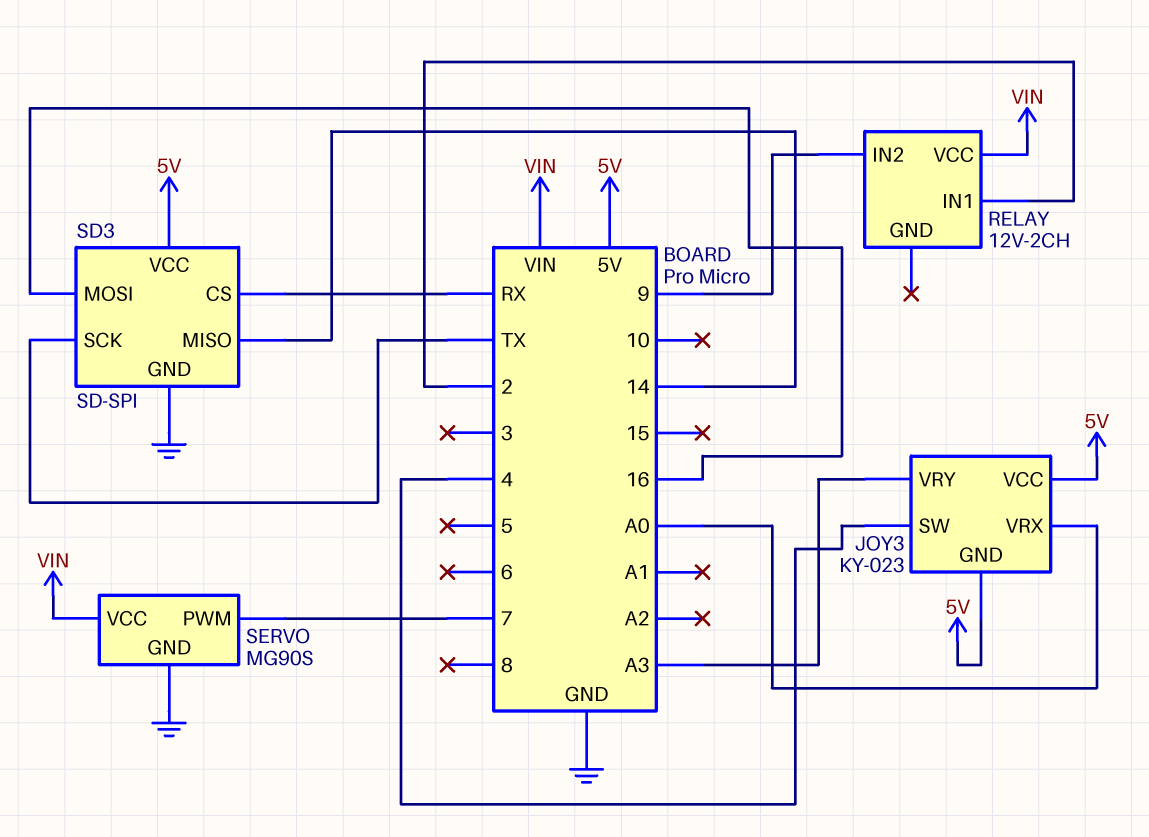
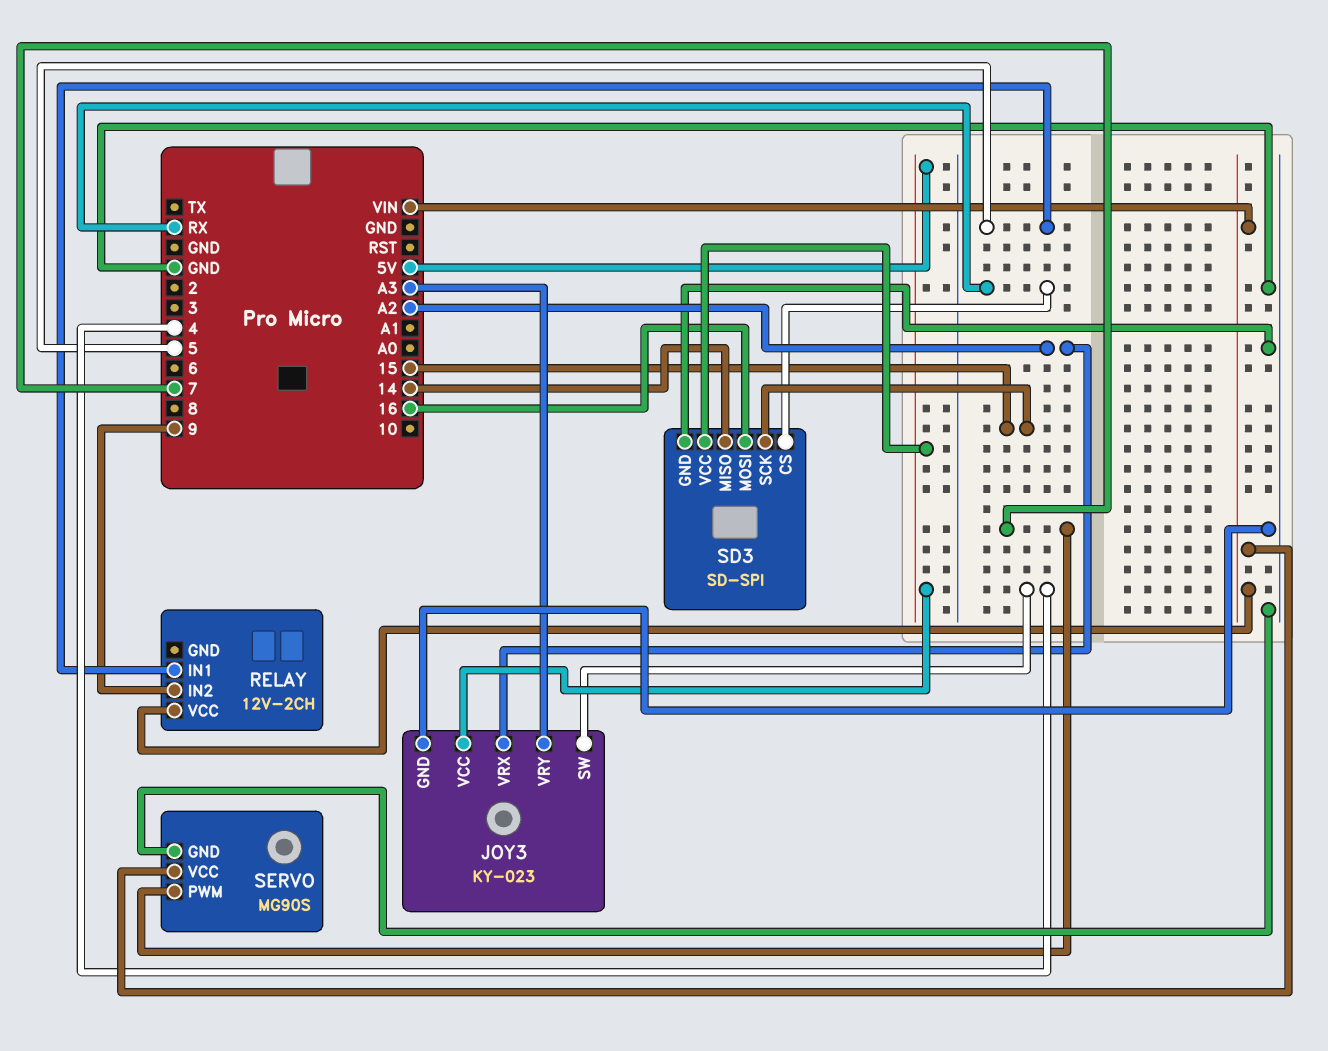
JOY3 pin GND: 5V -> GND
JOY3 pin VRX: A0 -> A2
RELAY pin IN1: 2 -> 5
SD3 pin SCK: TX -> 15

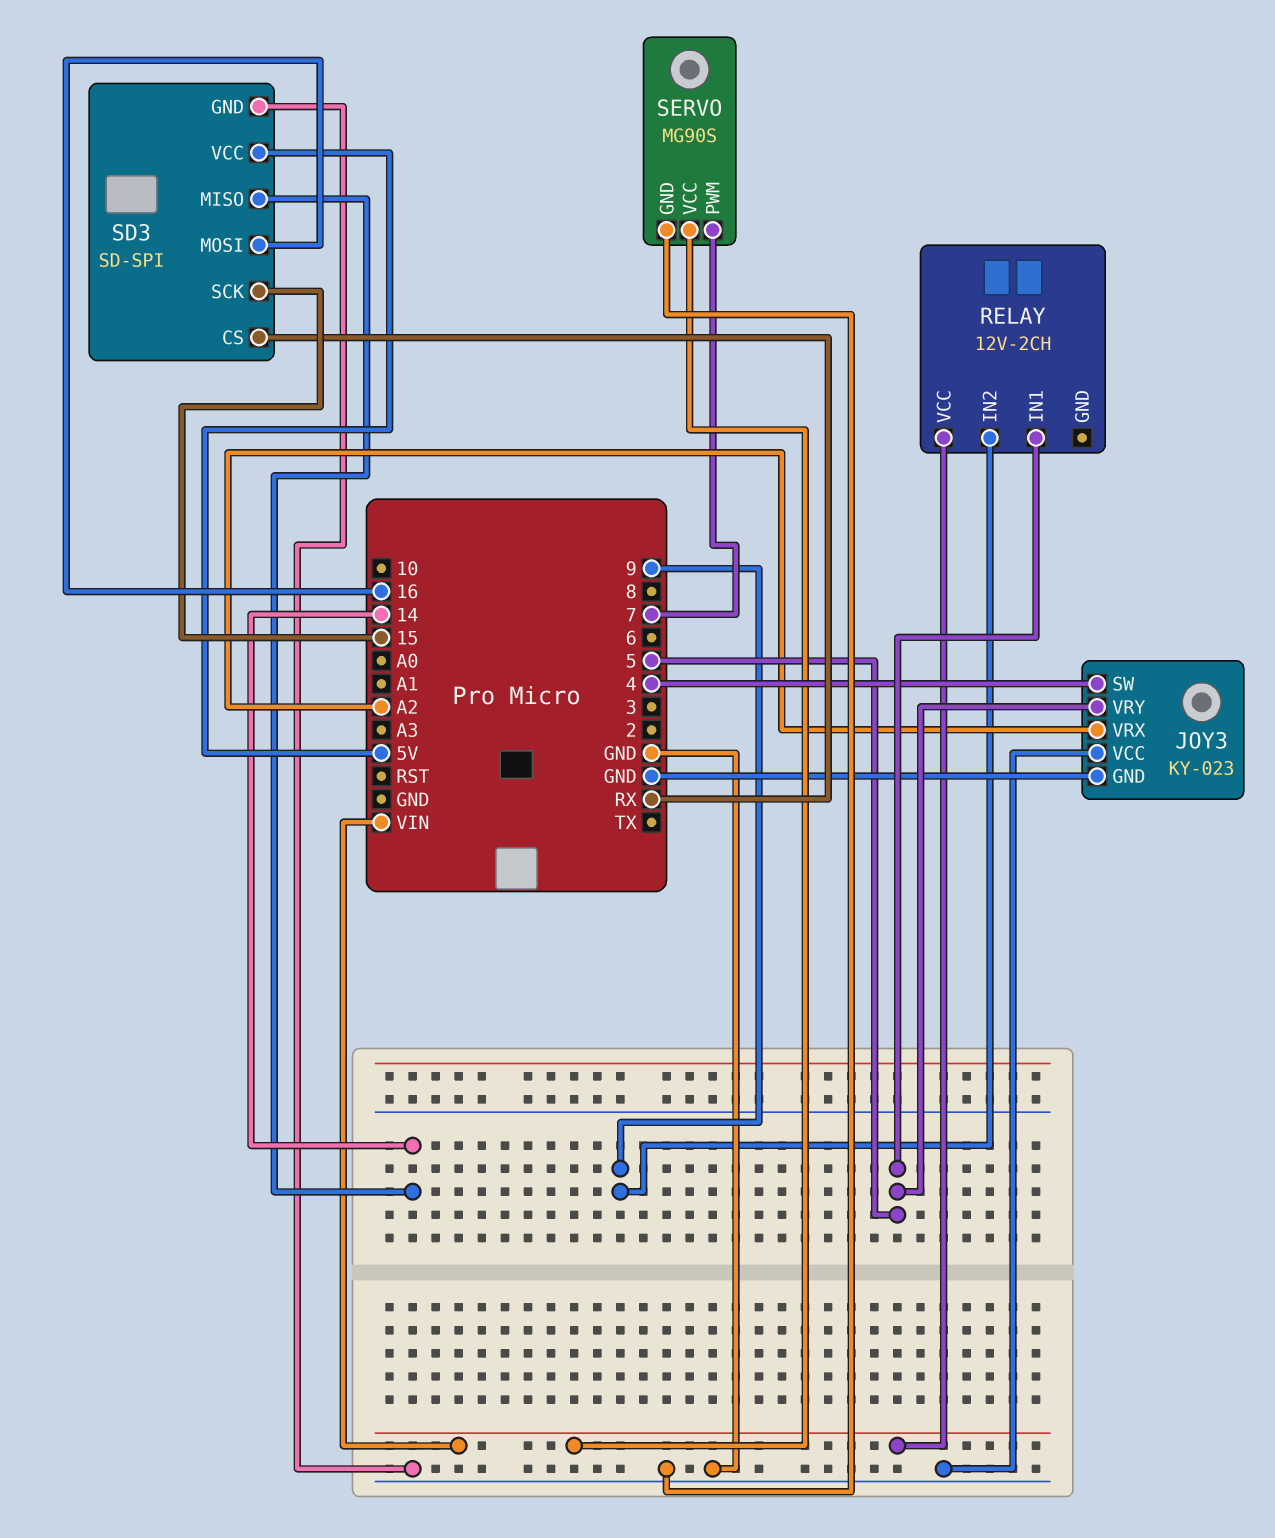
JOY3 pin VCC: 5V -> GND
JOY3 pin VRY: A3 -> 5

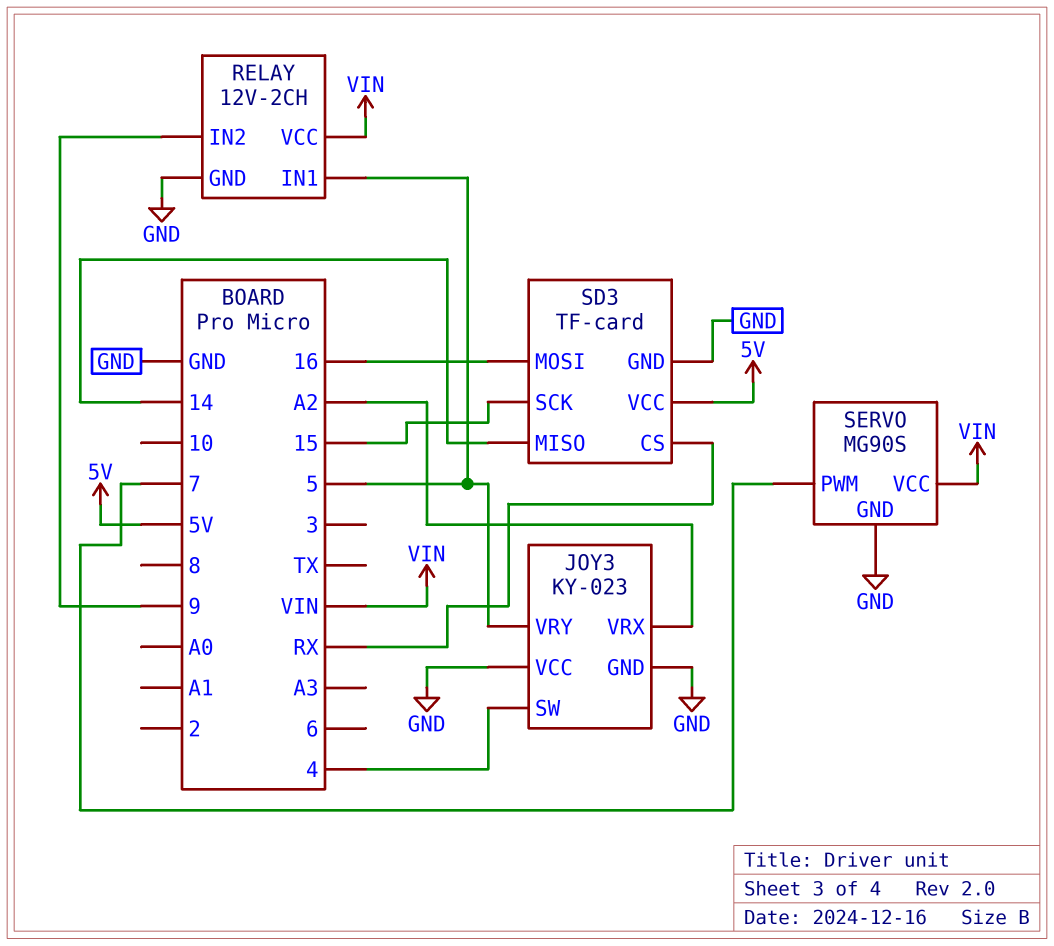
RELAY pin GND: none -> GND
SD3: SD-SPI -> TF-card

